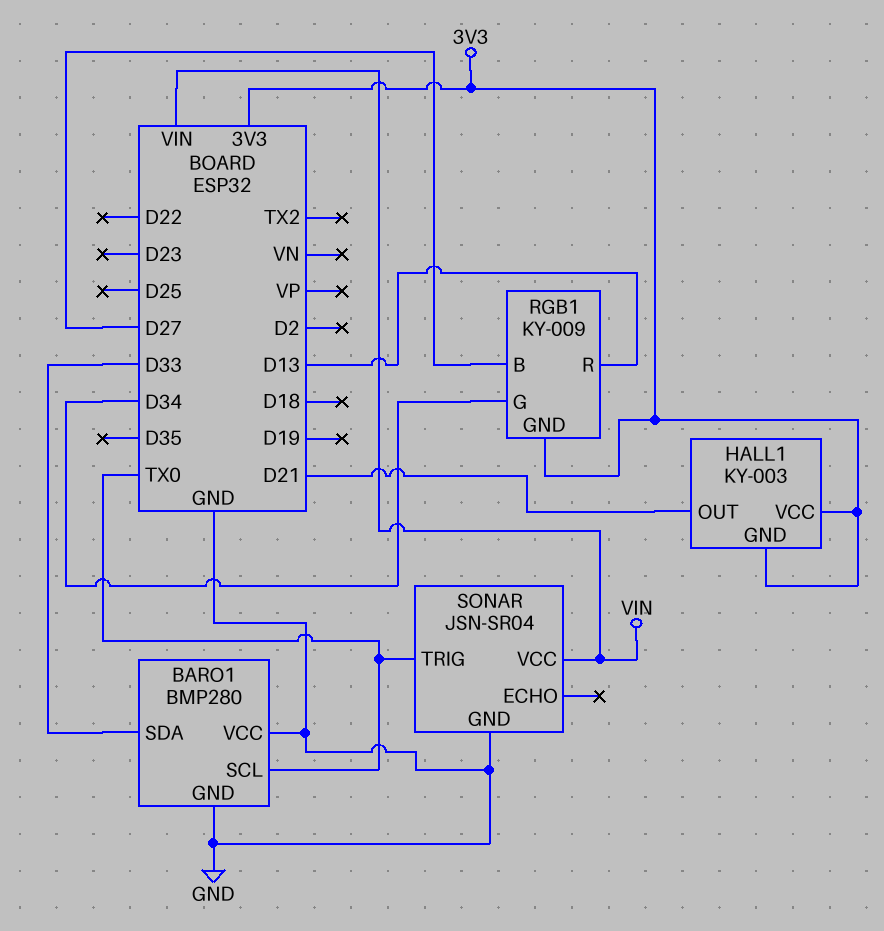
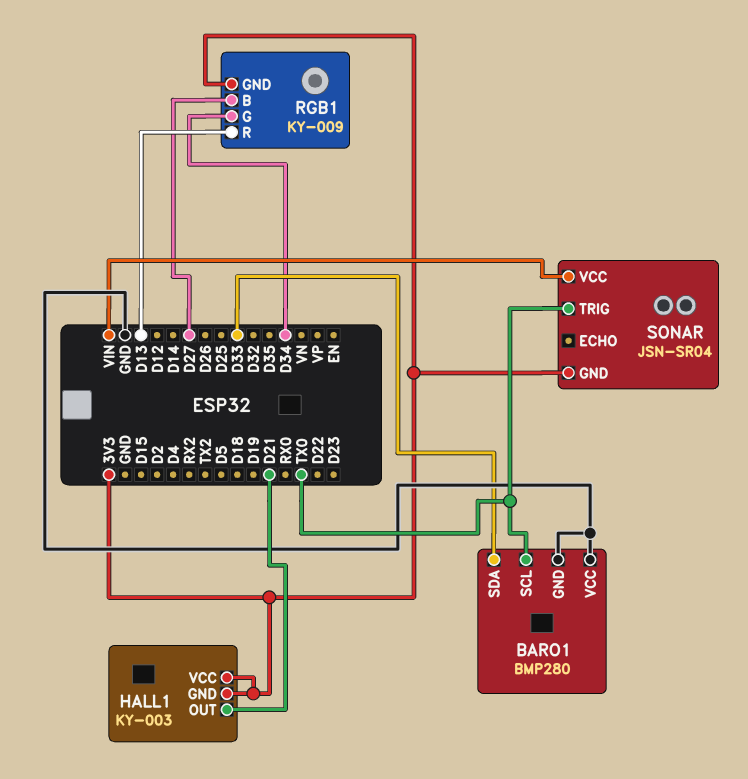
SONAR pin GND: GND -> 3V3

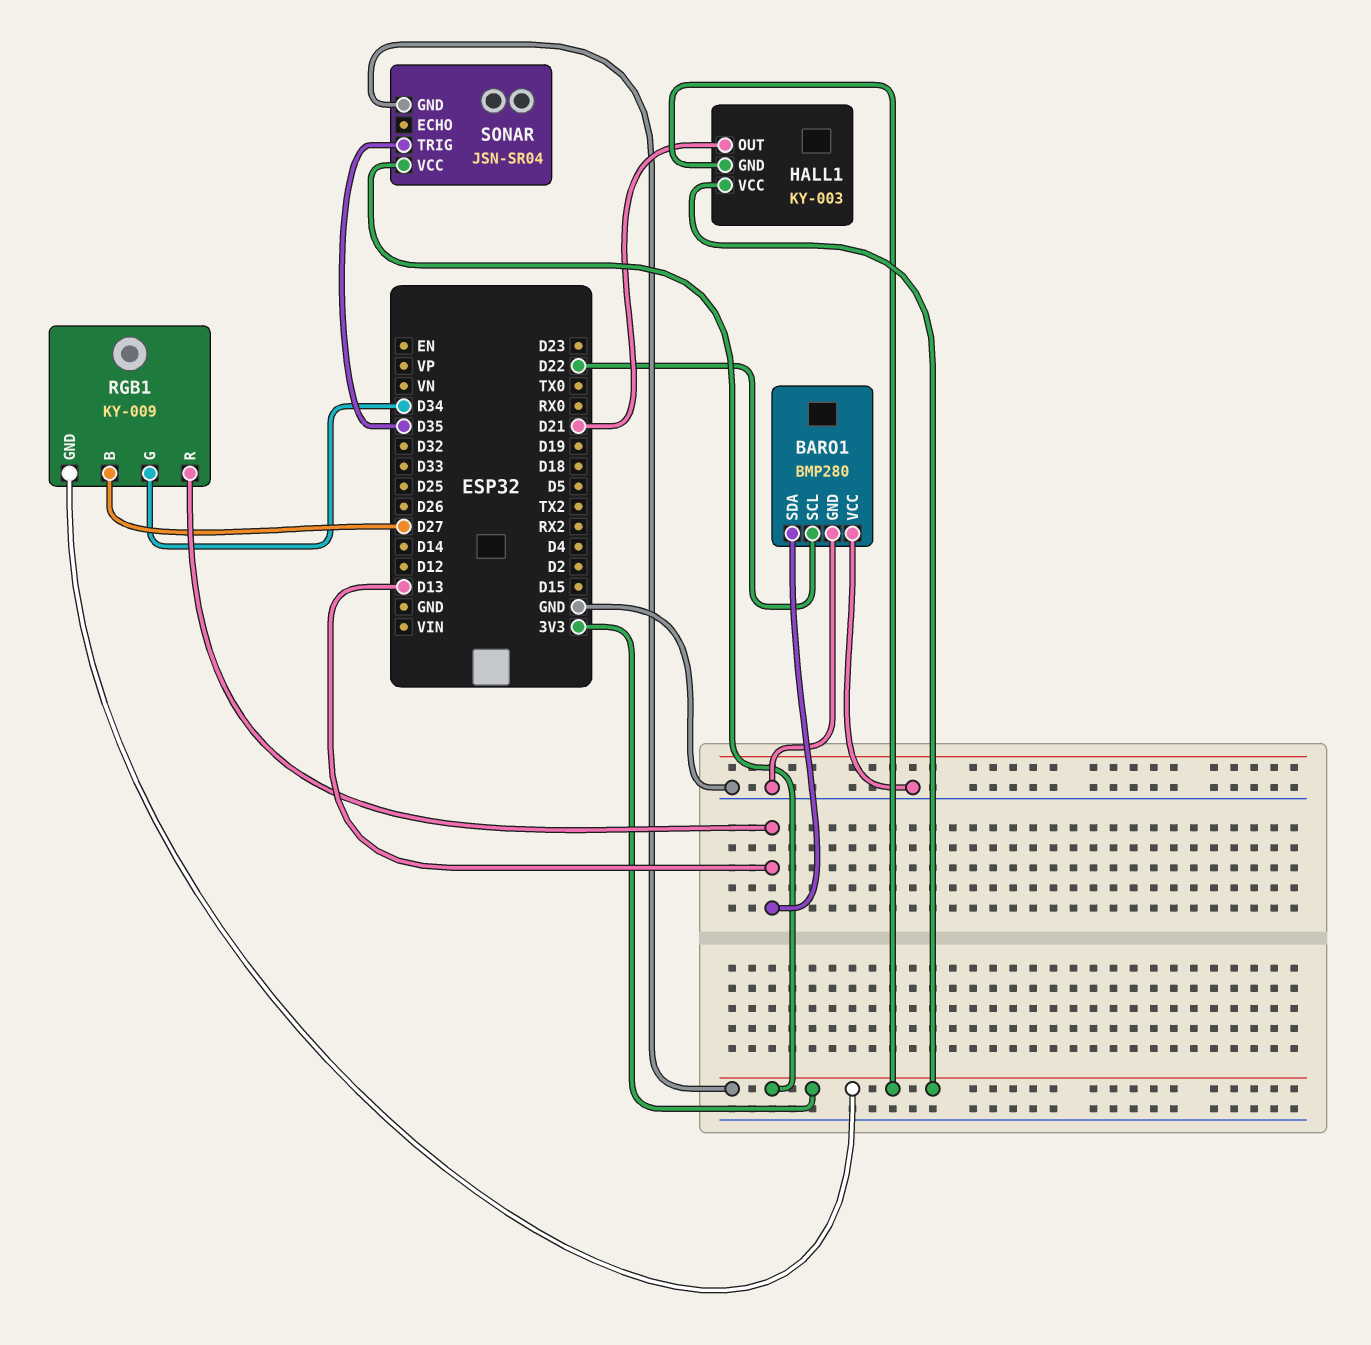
BARO1 pin SCL: TX0 -> D22
BARO1 pin SDA: D33 -> D13
SONAR pin TRIG: TX0 -> D35
SONAR pin VCC: VIN -> 3V3

